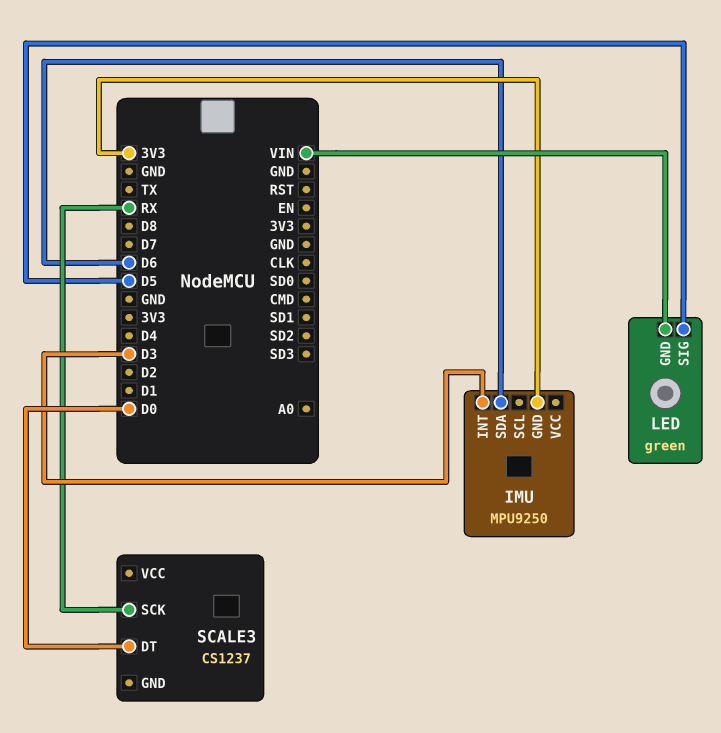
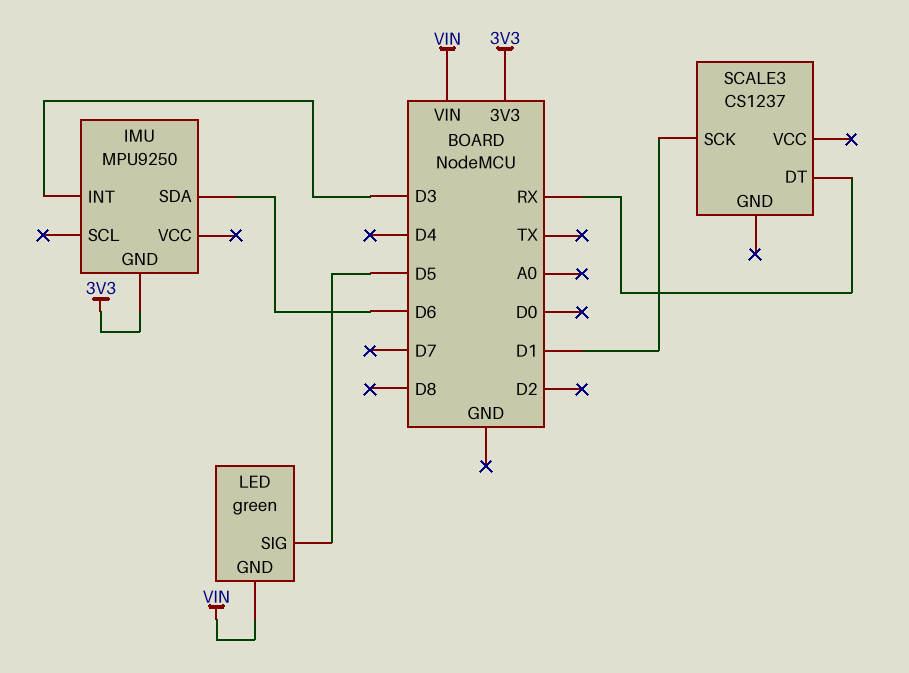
SCALE3 pin DT: D0 -> RX
SCALE3 pin SCK: RX -> D1

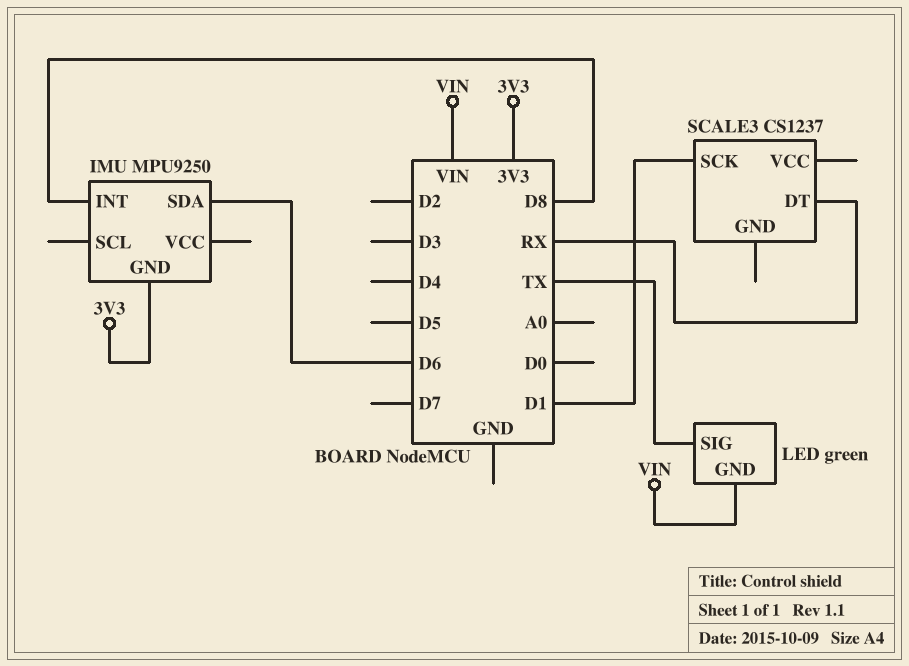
IMU pin INT: D3 -> D8
LED pin SIG: D5 -> TX

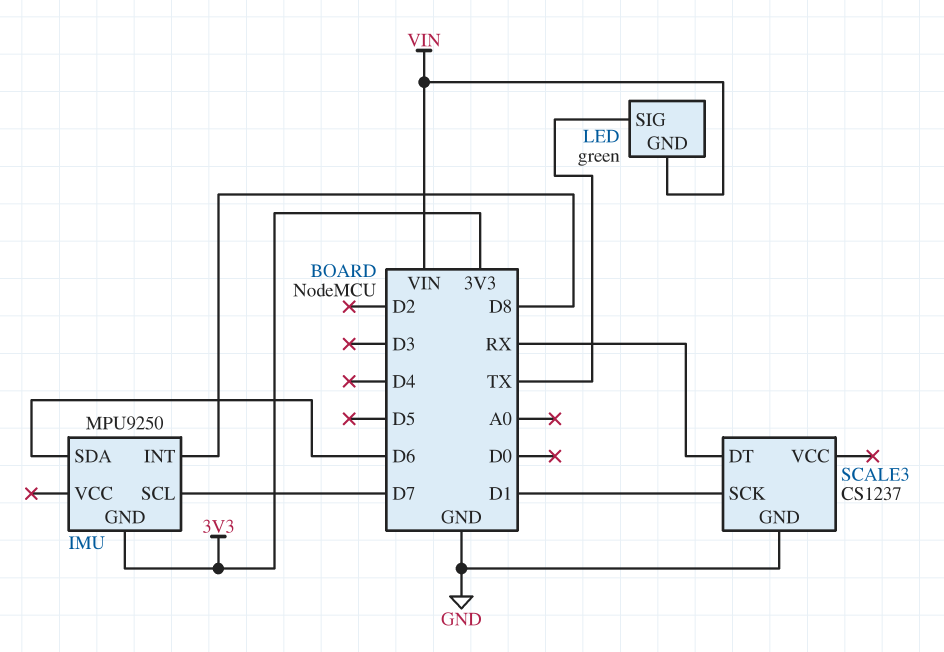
IMU pin SCL: none -> D7
SCALE3 pin GND: none -> GND

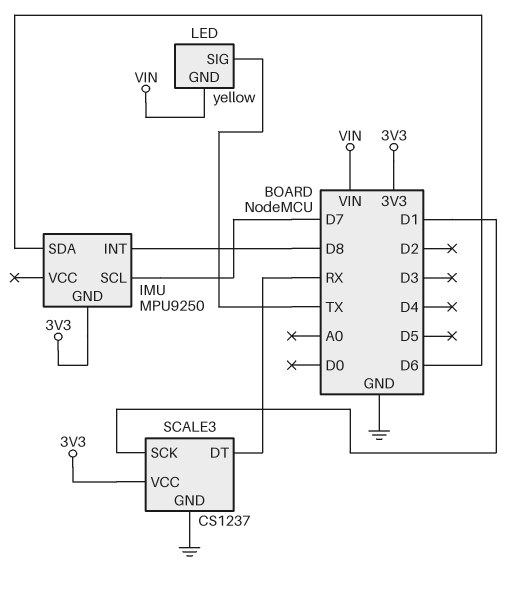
LED: green -> yellow
SCALE3 pin VCC: none -> 3V3

